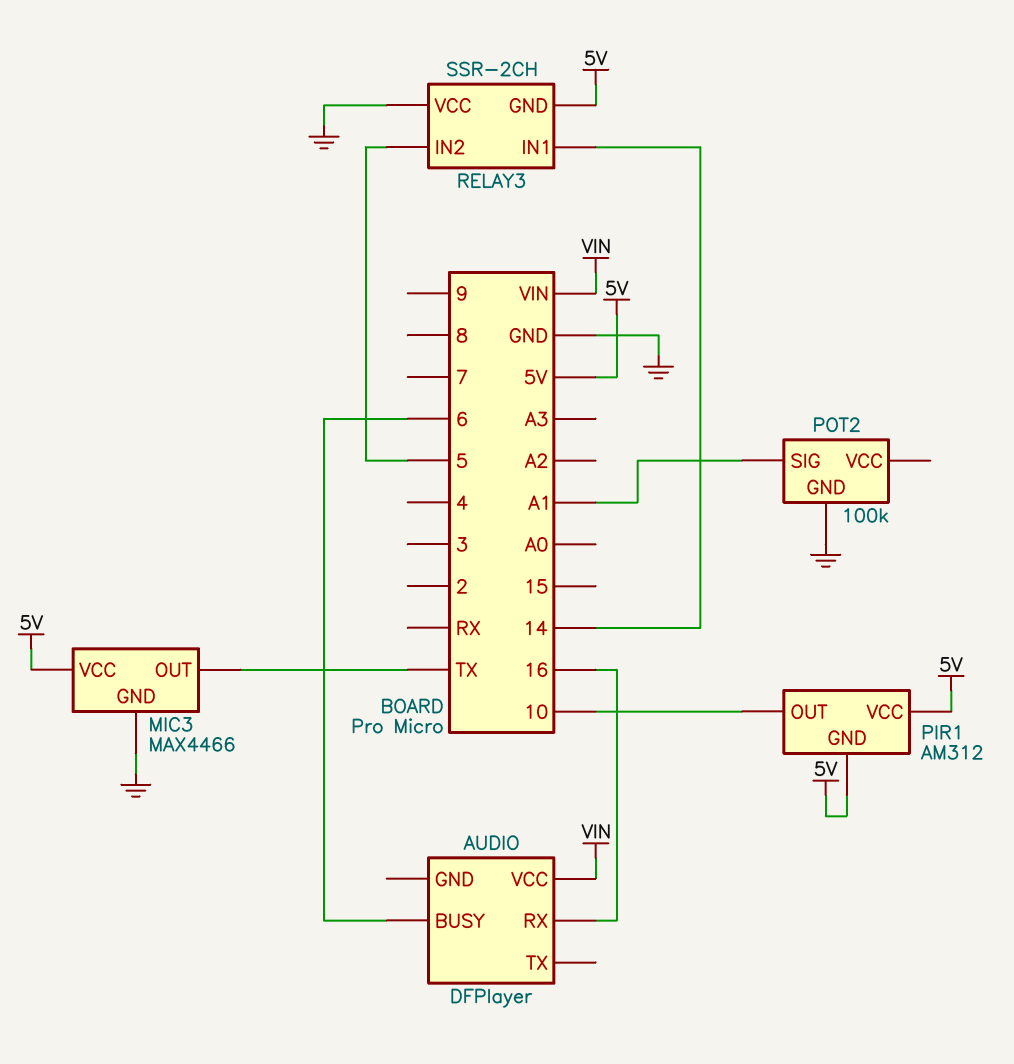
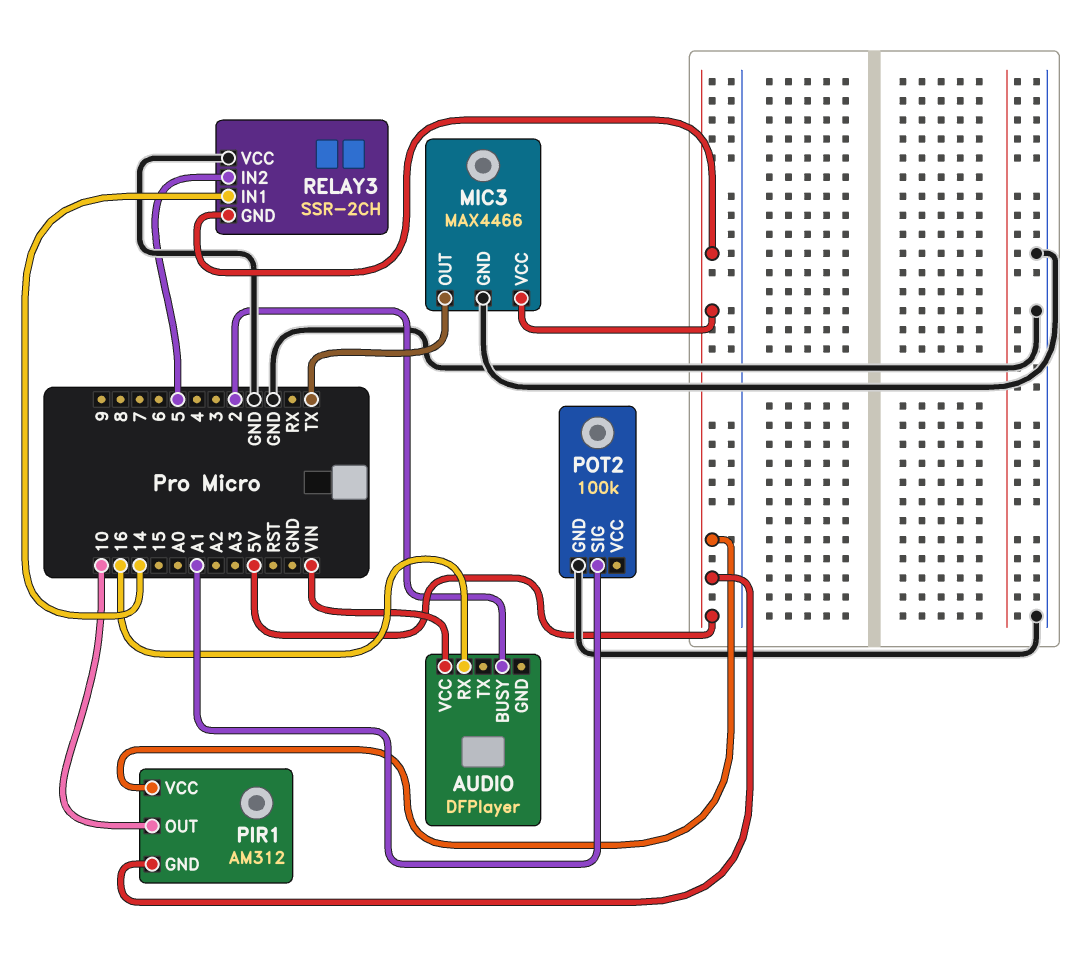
AUDIO pin BUSY: 6 -> 2

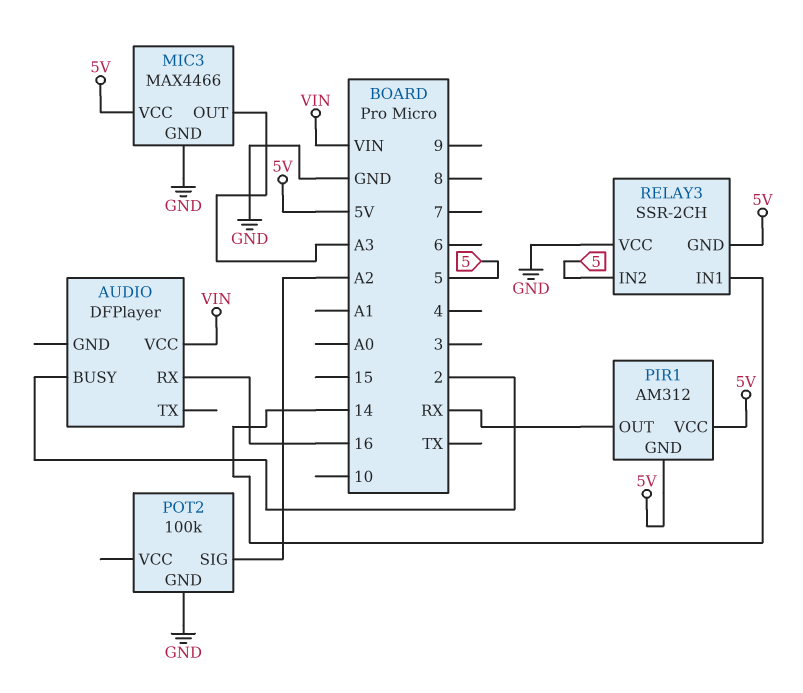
MIC3 pin OUT: TX -> A3
PIR1 pin OUT: 10 -> RX
POT2 pin SIG: A1 -> A2

